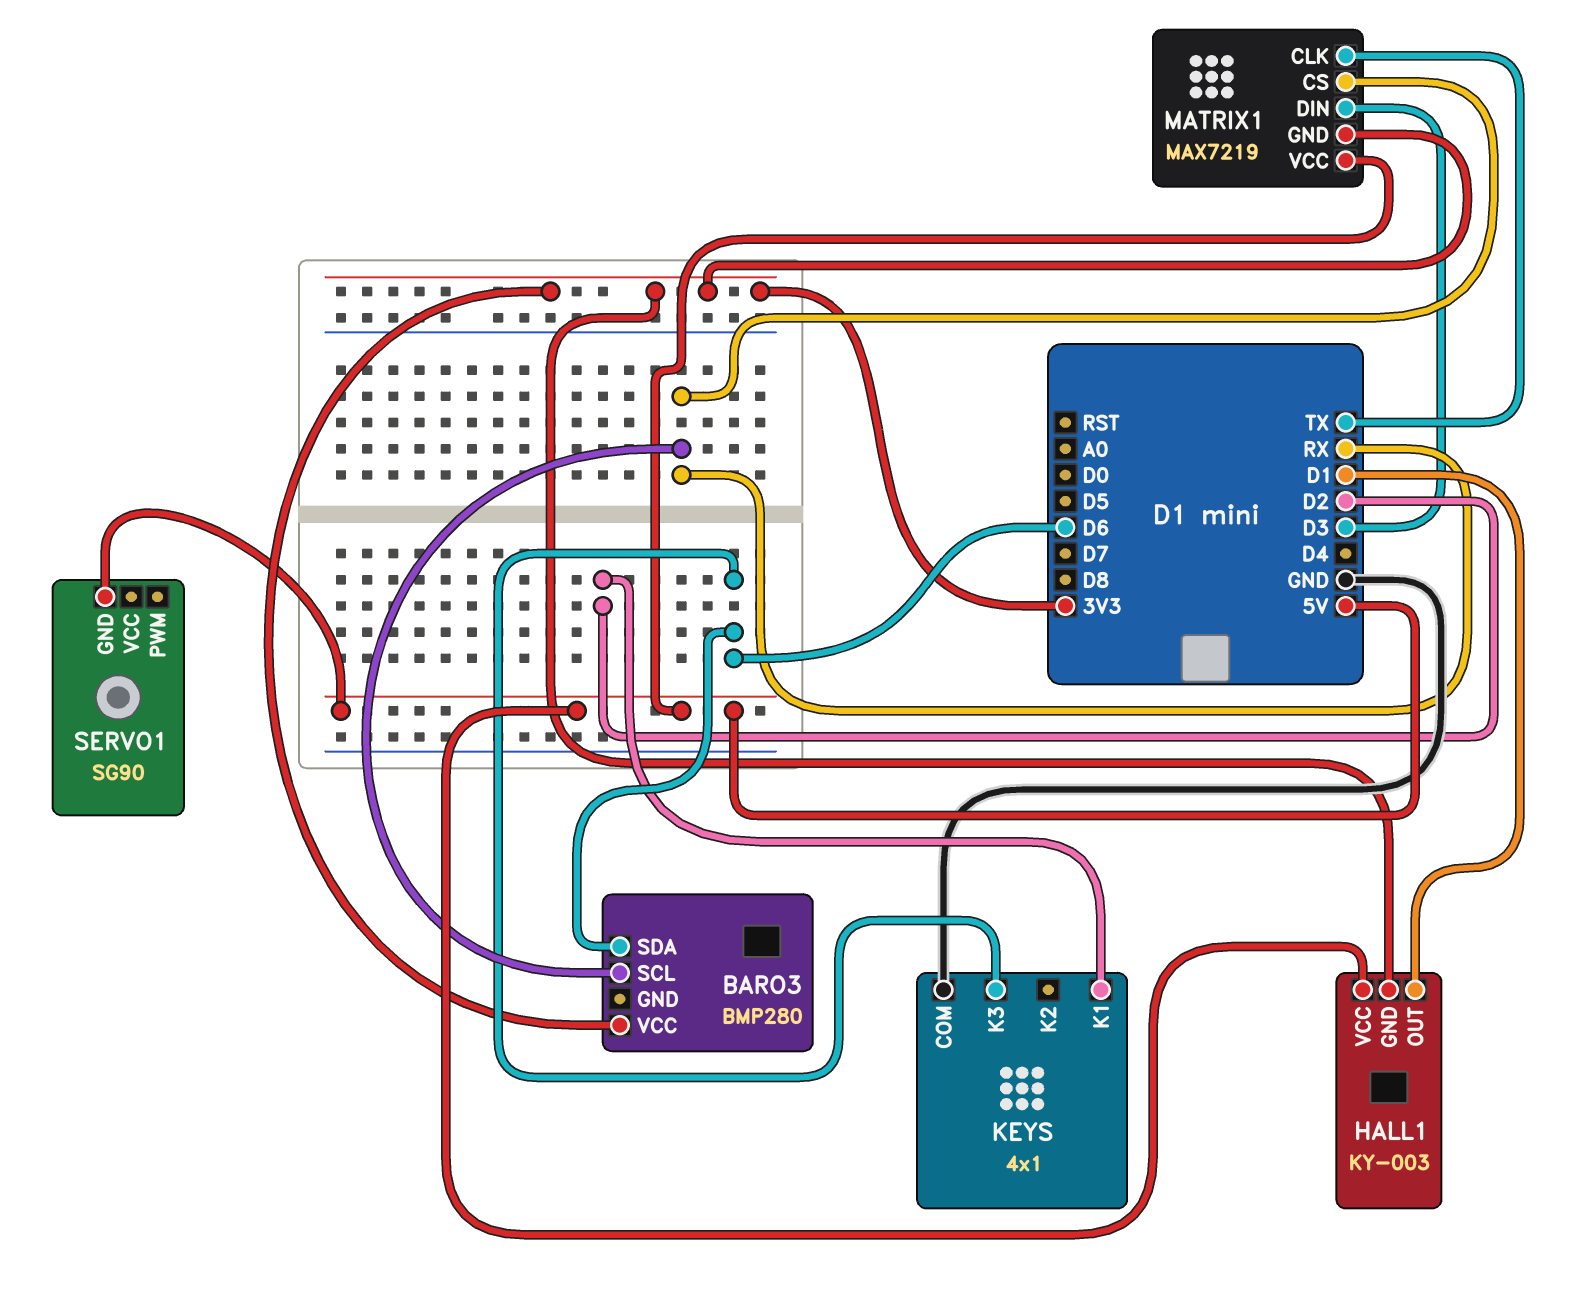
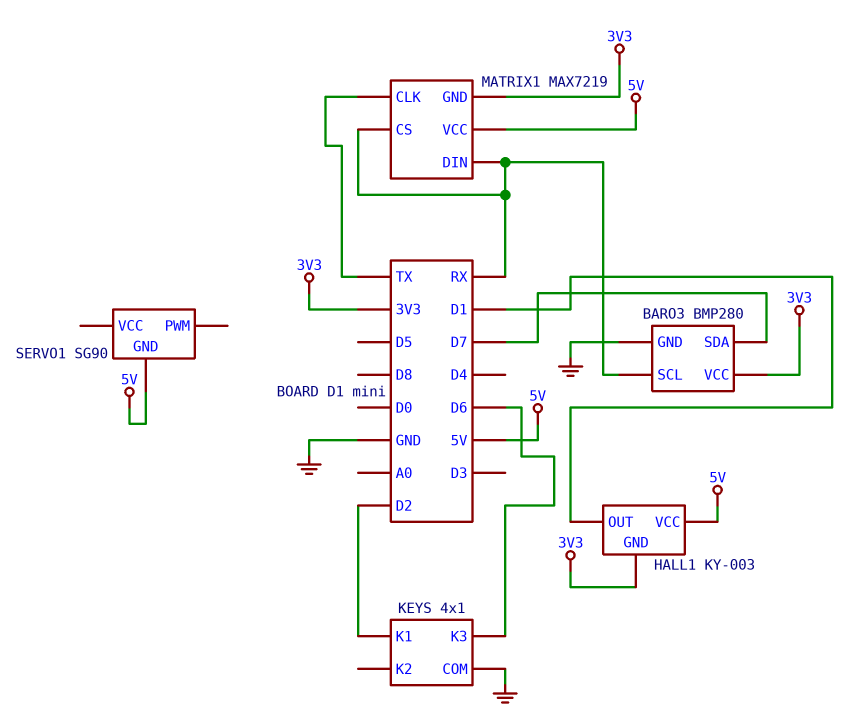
BARO3 pin GND: none -> GND
BARO3 pin SDA: D6 -> D7
MATRIX1 pin DIN: D3 -> RX

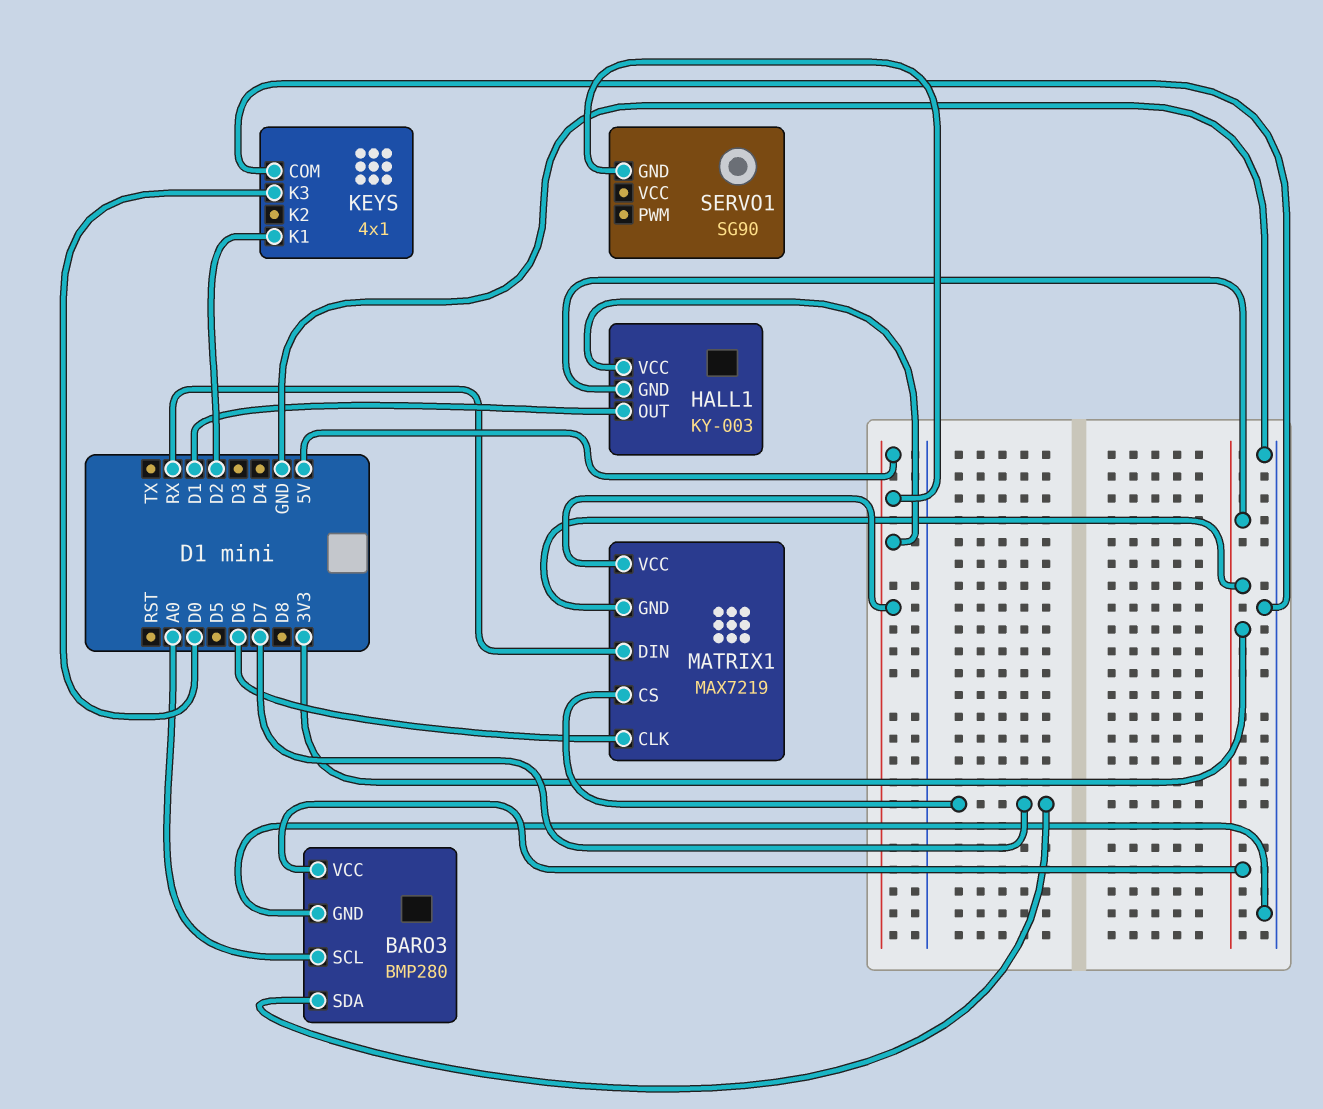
BARO3 pin SCL: RX -> A0
KEYS pin K3: D6 -> D0
MATRIX1 pin CLK: TX -> D6
MATRIX1 pin CS: RX -> D7

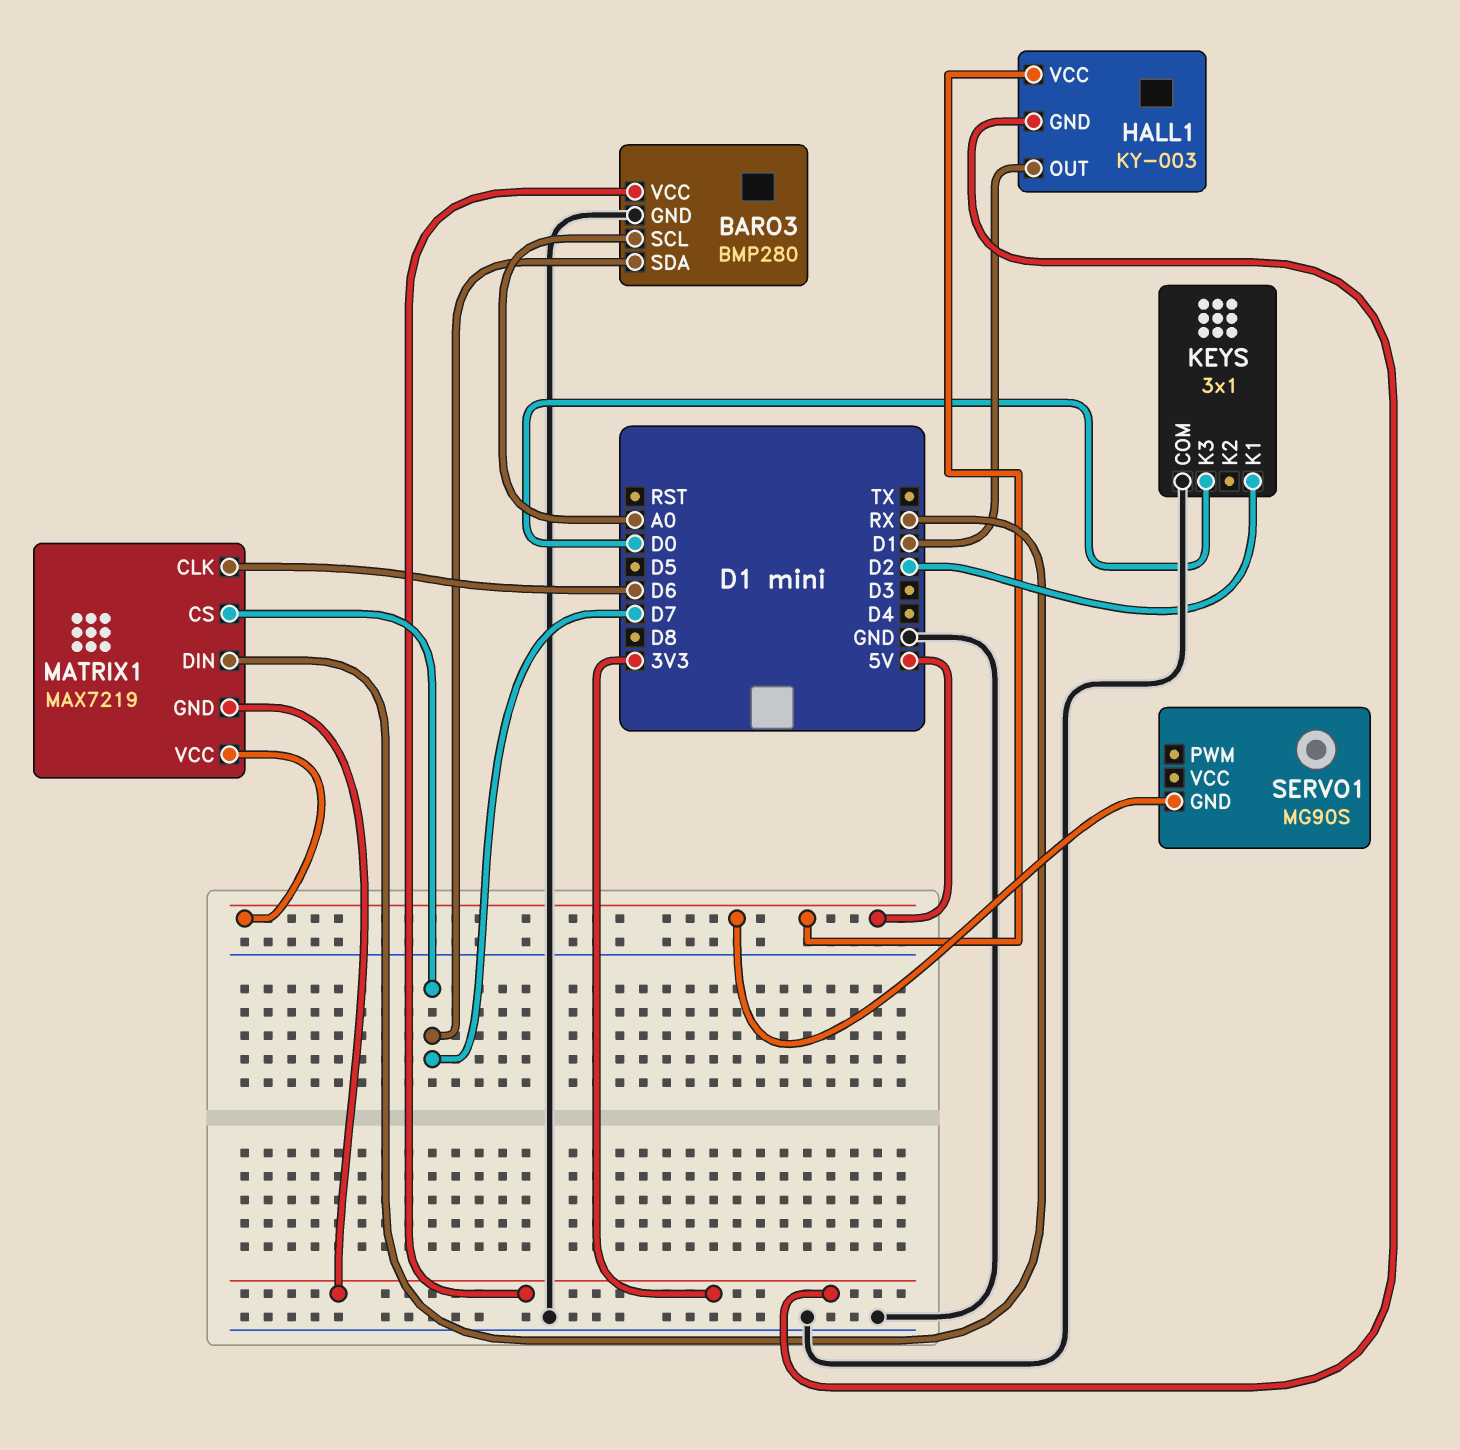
KEYS: 4x1 -> 3x1
SERVO1: SG90 -> MG90S

